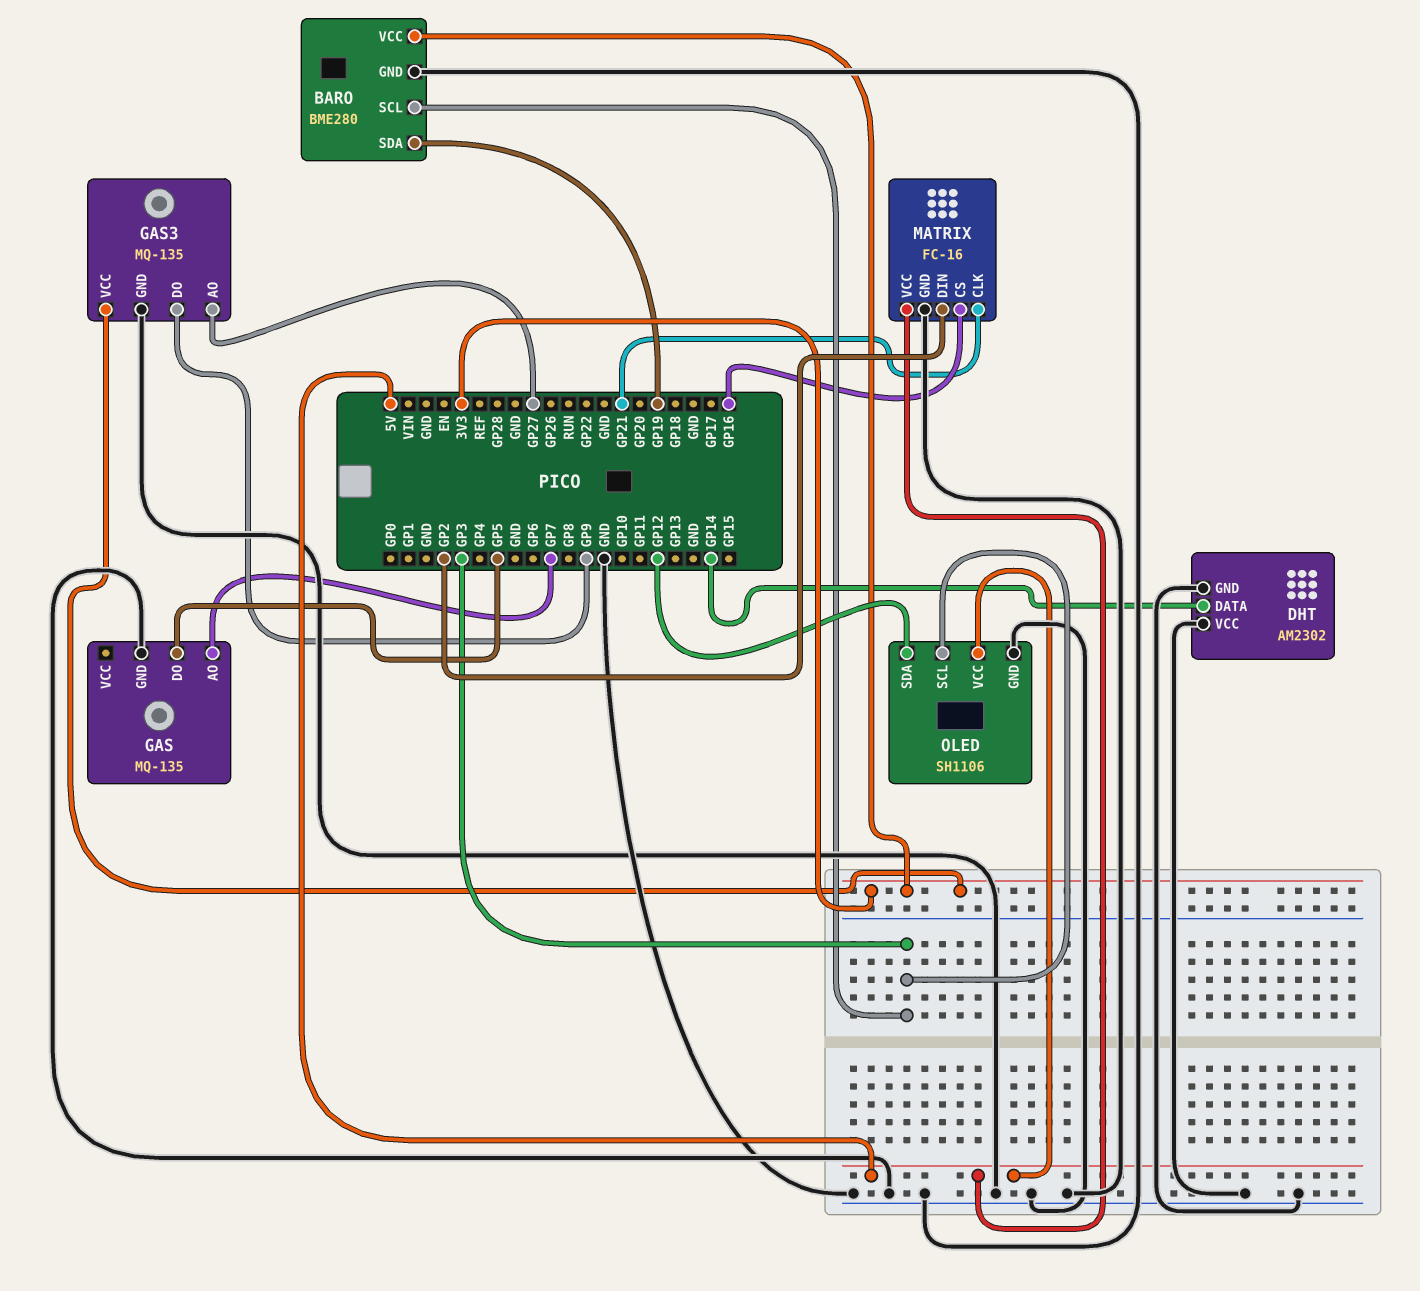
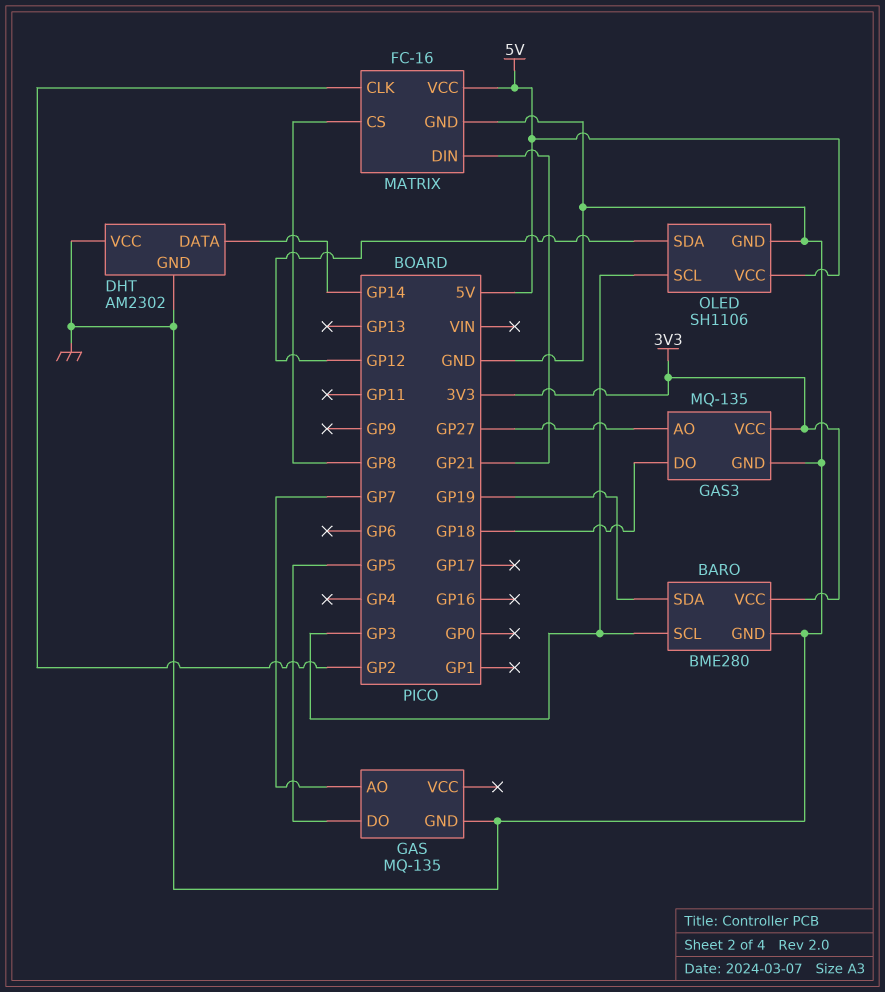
GAS3 pin DO: GP9 -> GP18
MATRIX pin CLK: GP21 -> GP2
MATRIX pin CS: GP16 -> GP8
MATRIX pin DIN: GP2 -> GP21

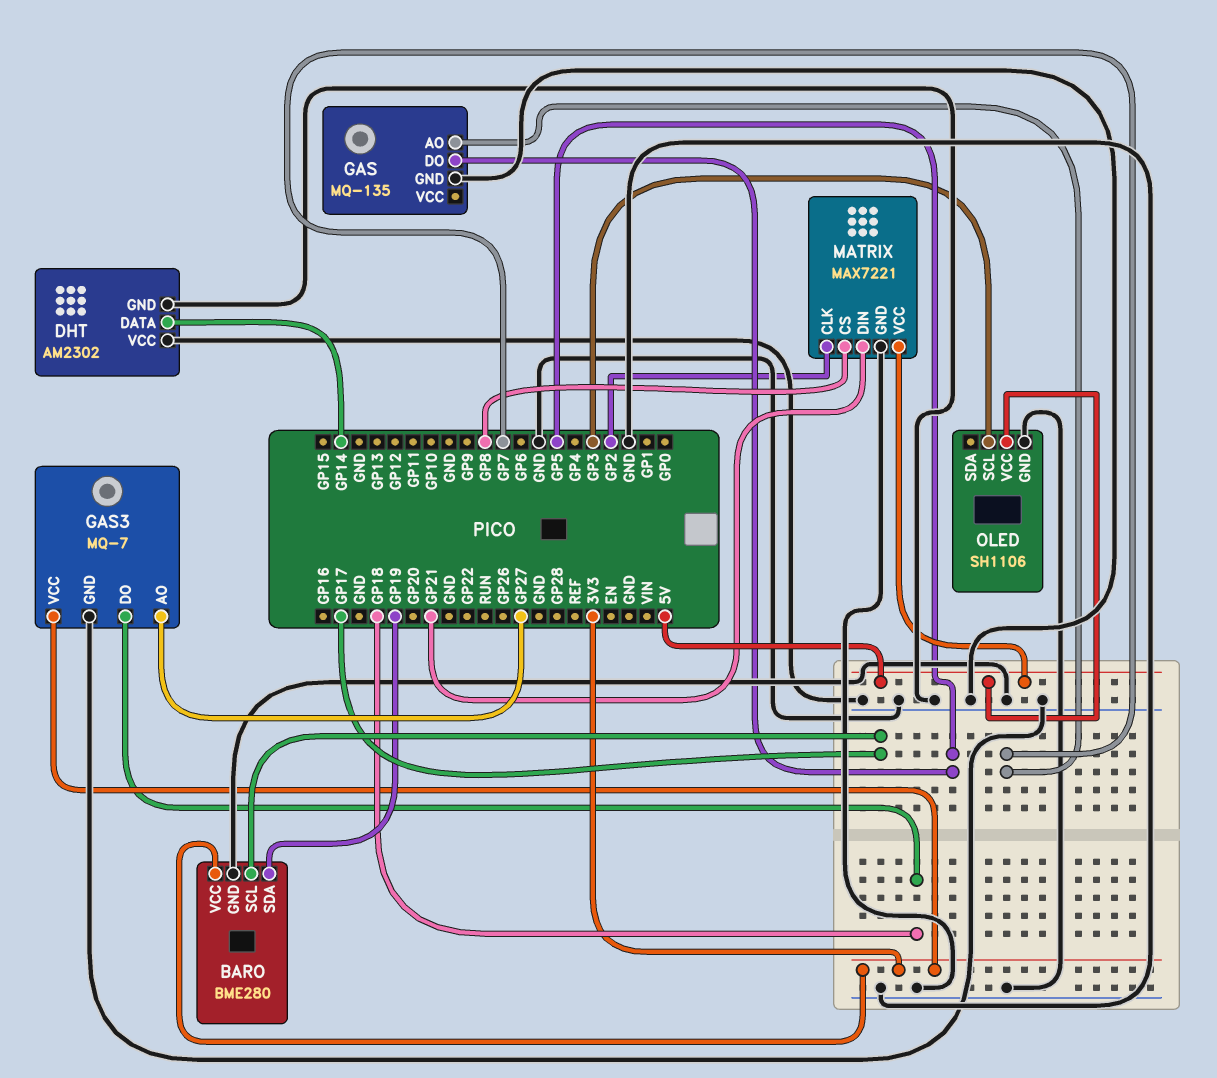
BARO pin SCL: GP3 -> GP17
GAS3: MQ-135 -> MQ-7
MATRIX: FC-16 -> MAX7221
OLED pin SDA: GP12 -> none

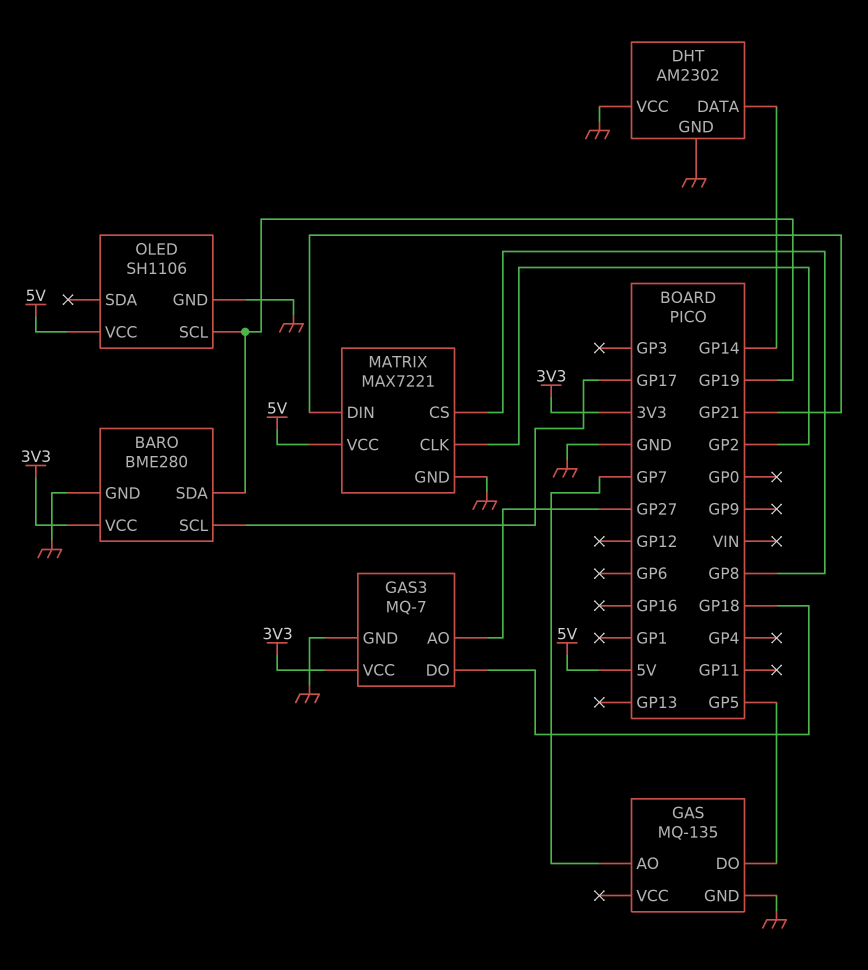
OLED pin SCL: GP3 -> GP19

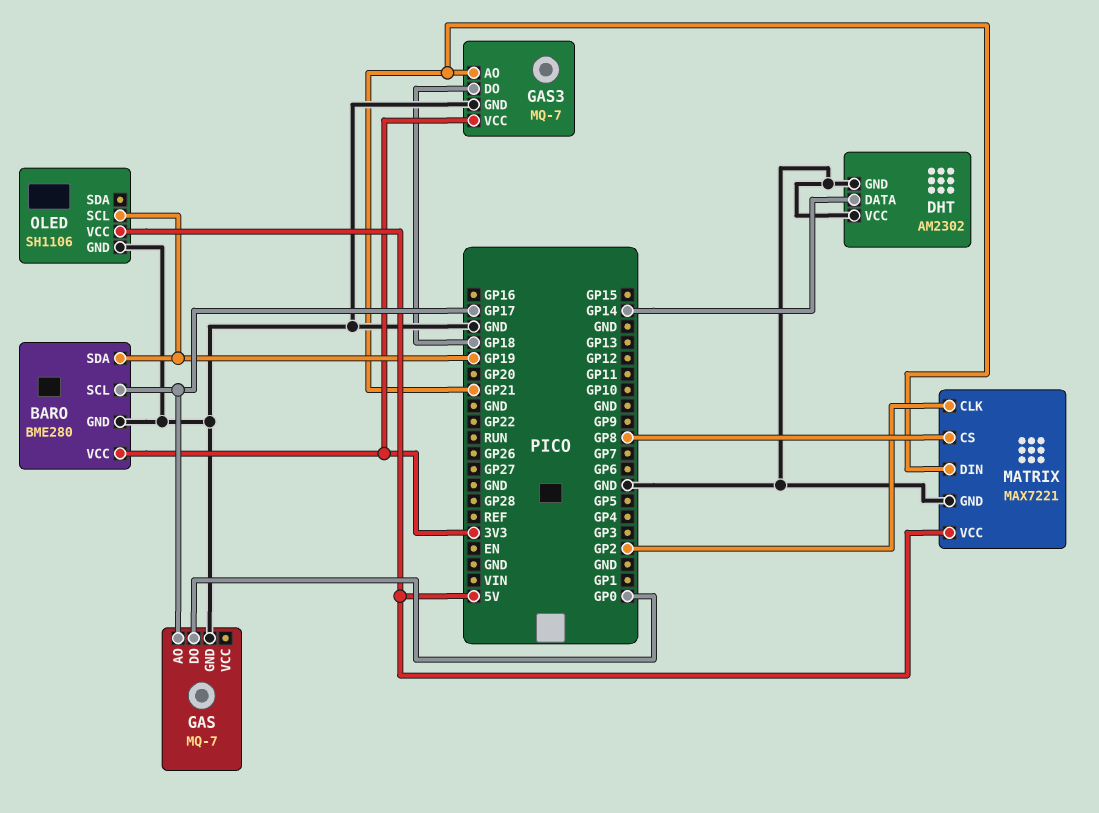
GAS: MQ-135 -> MQ-7
GAS pin AO: GP7 -> GP17
GAS pin DO: GP5 -> GP0
GAS3 pin AO: GP27 -> GP21

